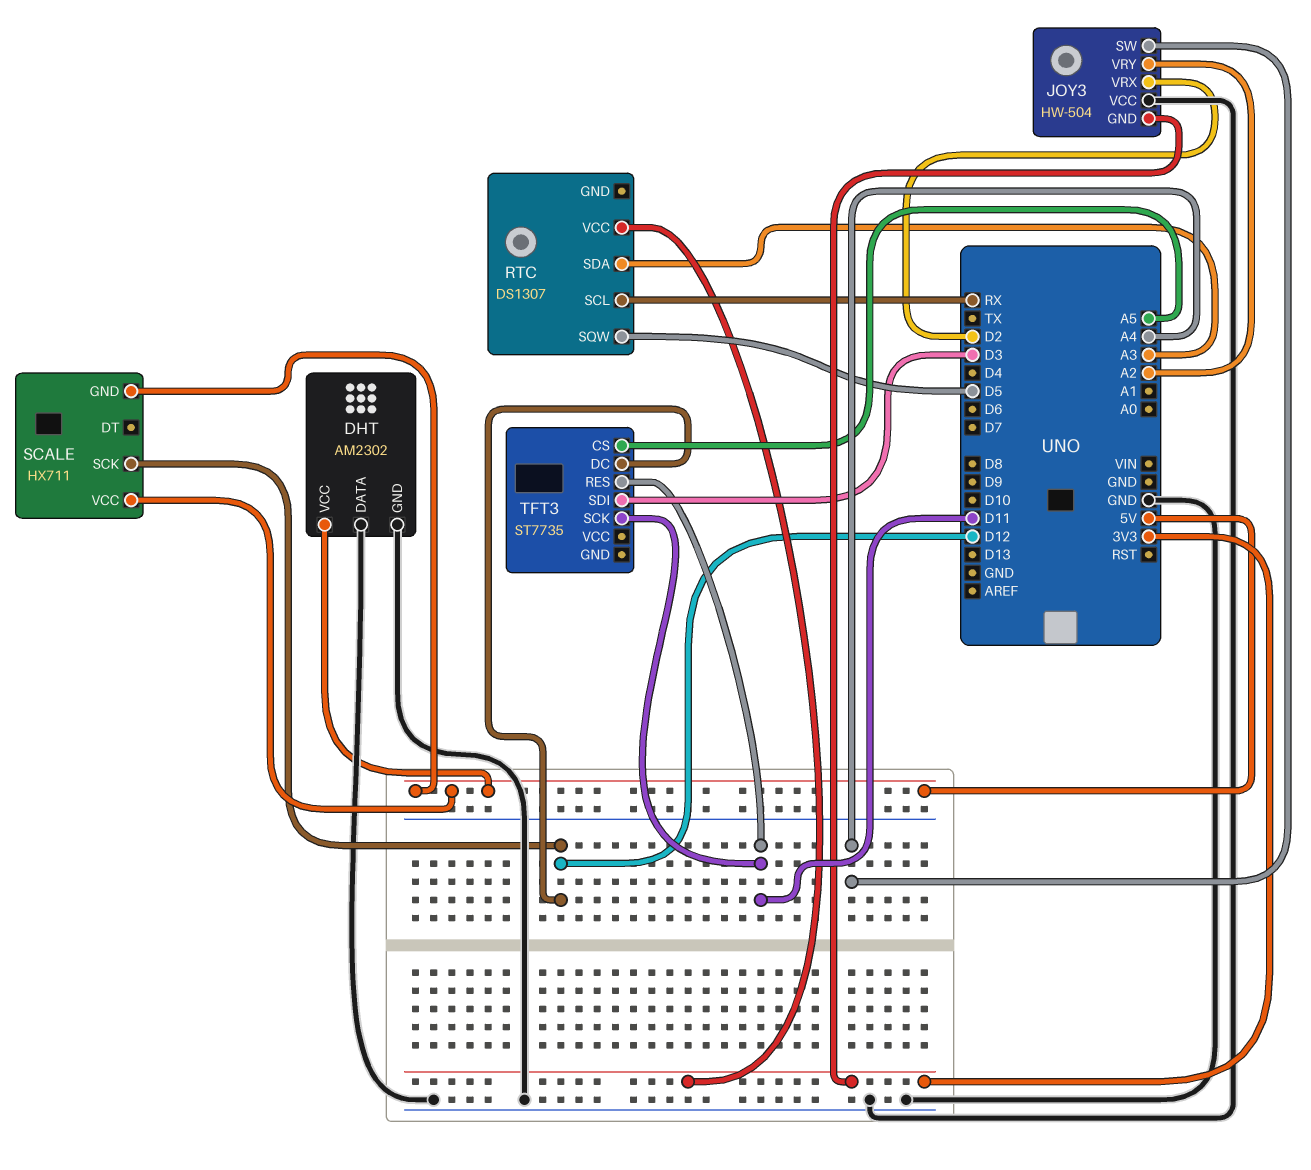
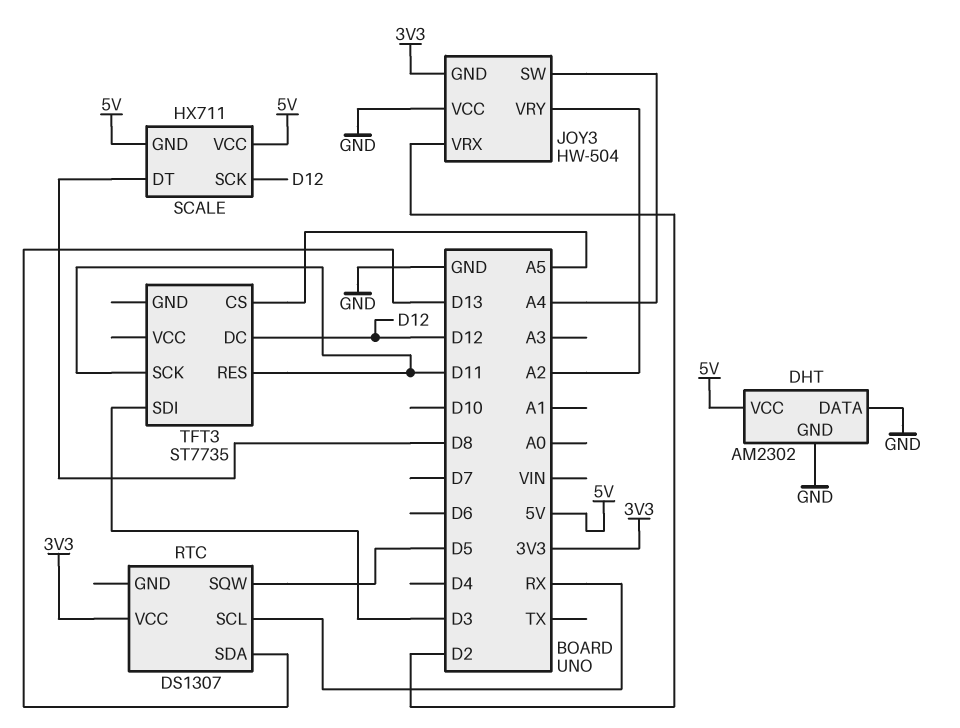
RTC pin SDA: A3 -> D13
SCALE pin DT: none -> D8

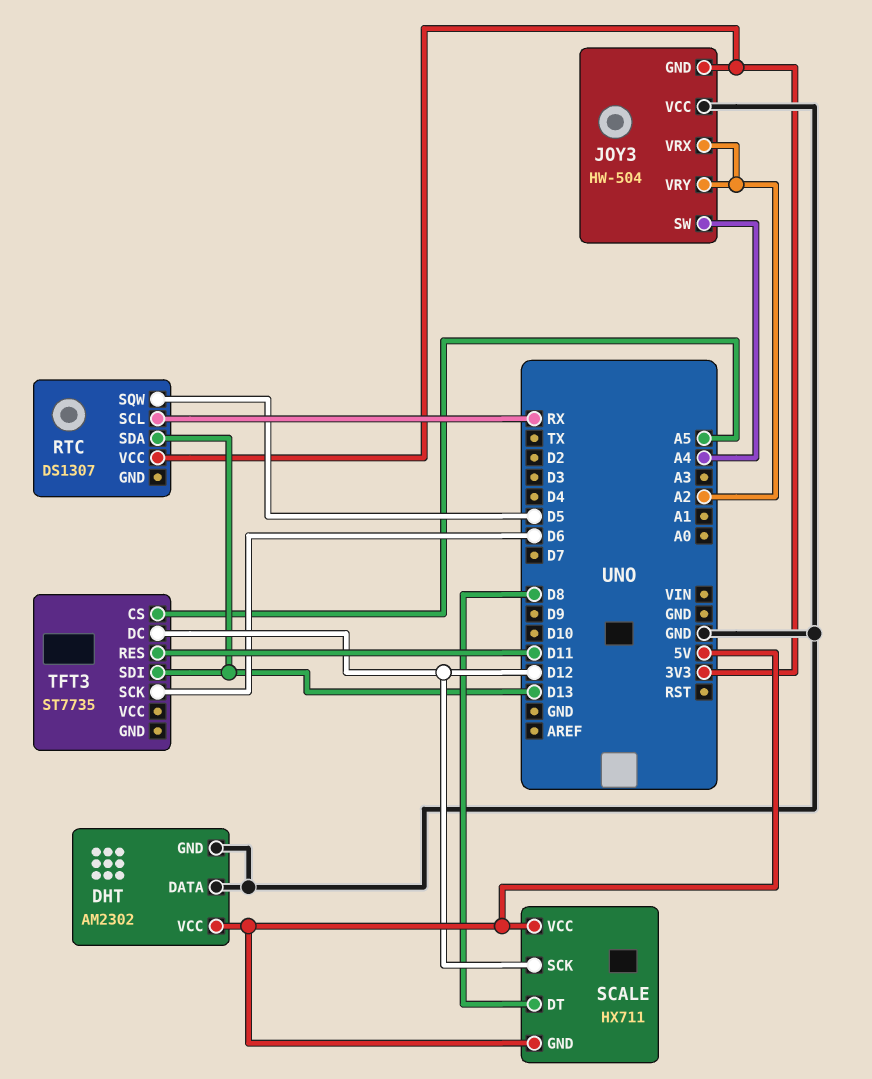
JOY3 pin VRX: D2 -> A2
TFT3 pin SCK: D11 -> D6
TFT3 pin SDI: D3 -> D13

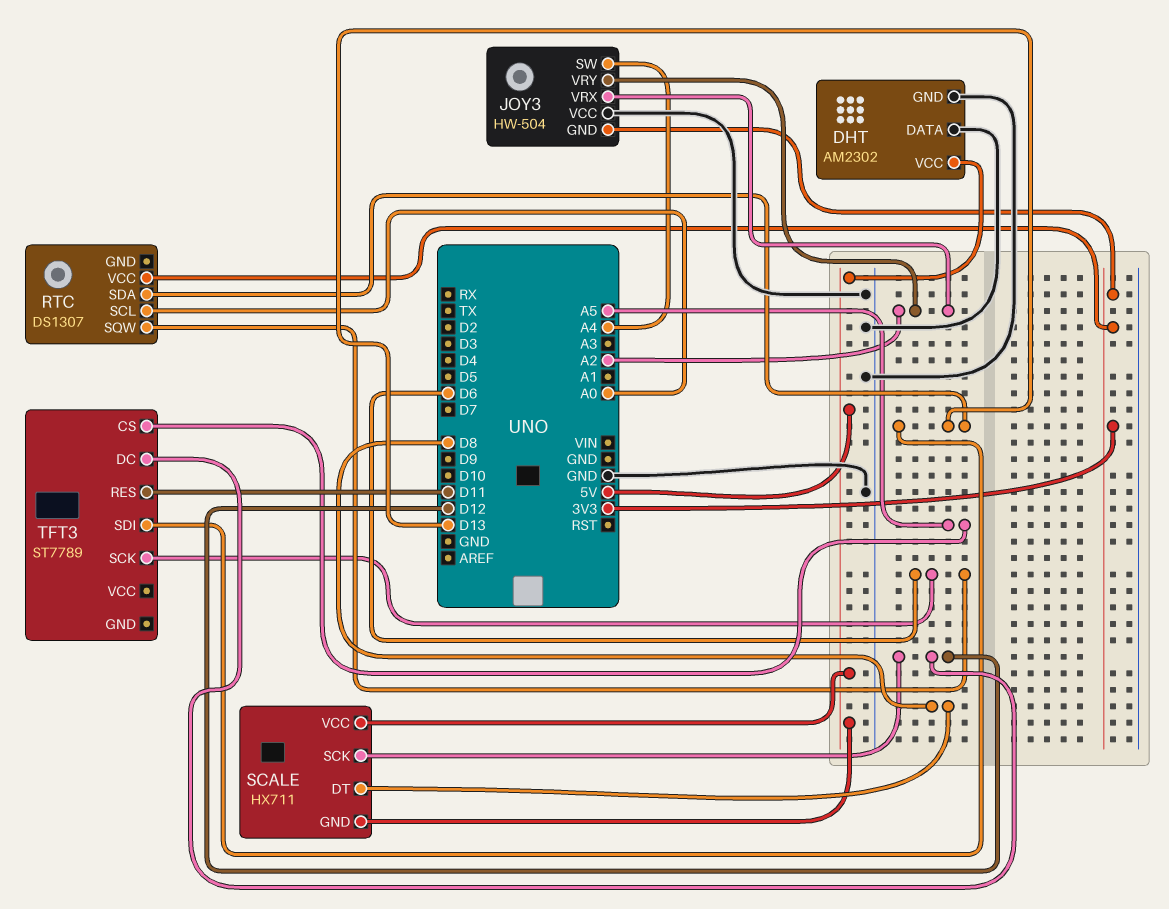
RTC pin SCL: RX -> A0
RTC pin SQW: D5 -> D6
TFT3: ST7735 -> ST7789

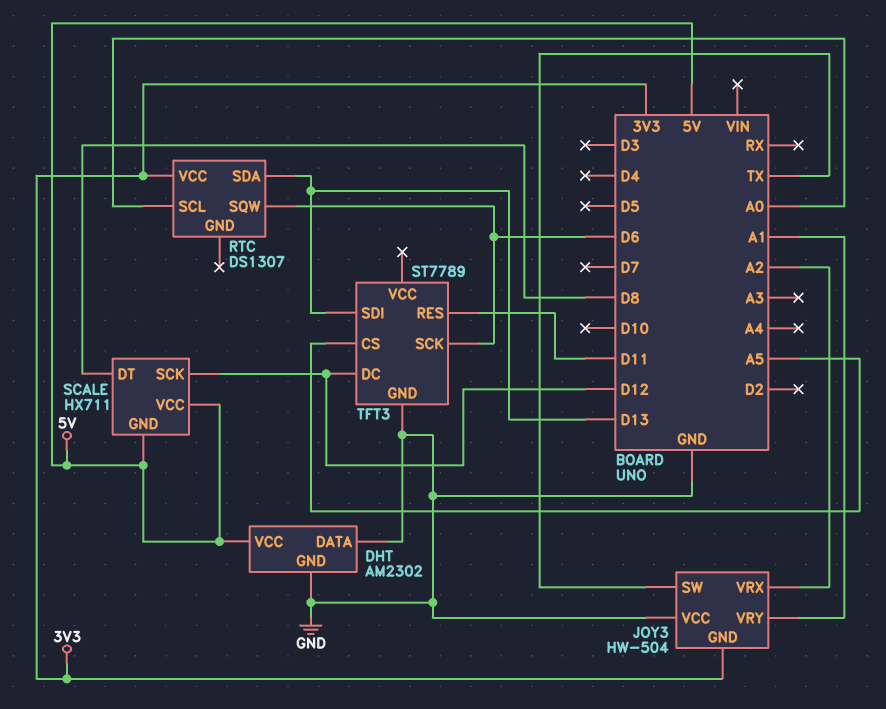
JOY3 pin SW: A4 -> TX
JOY3 pin VRY: A2 -> A1
TFT3 pin GND: none -> GND

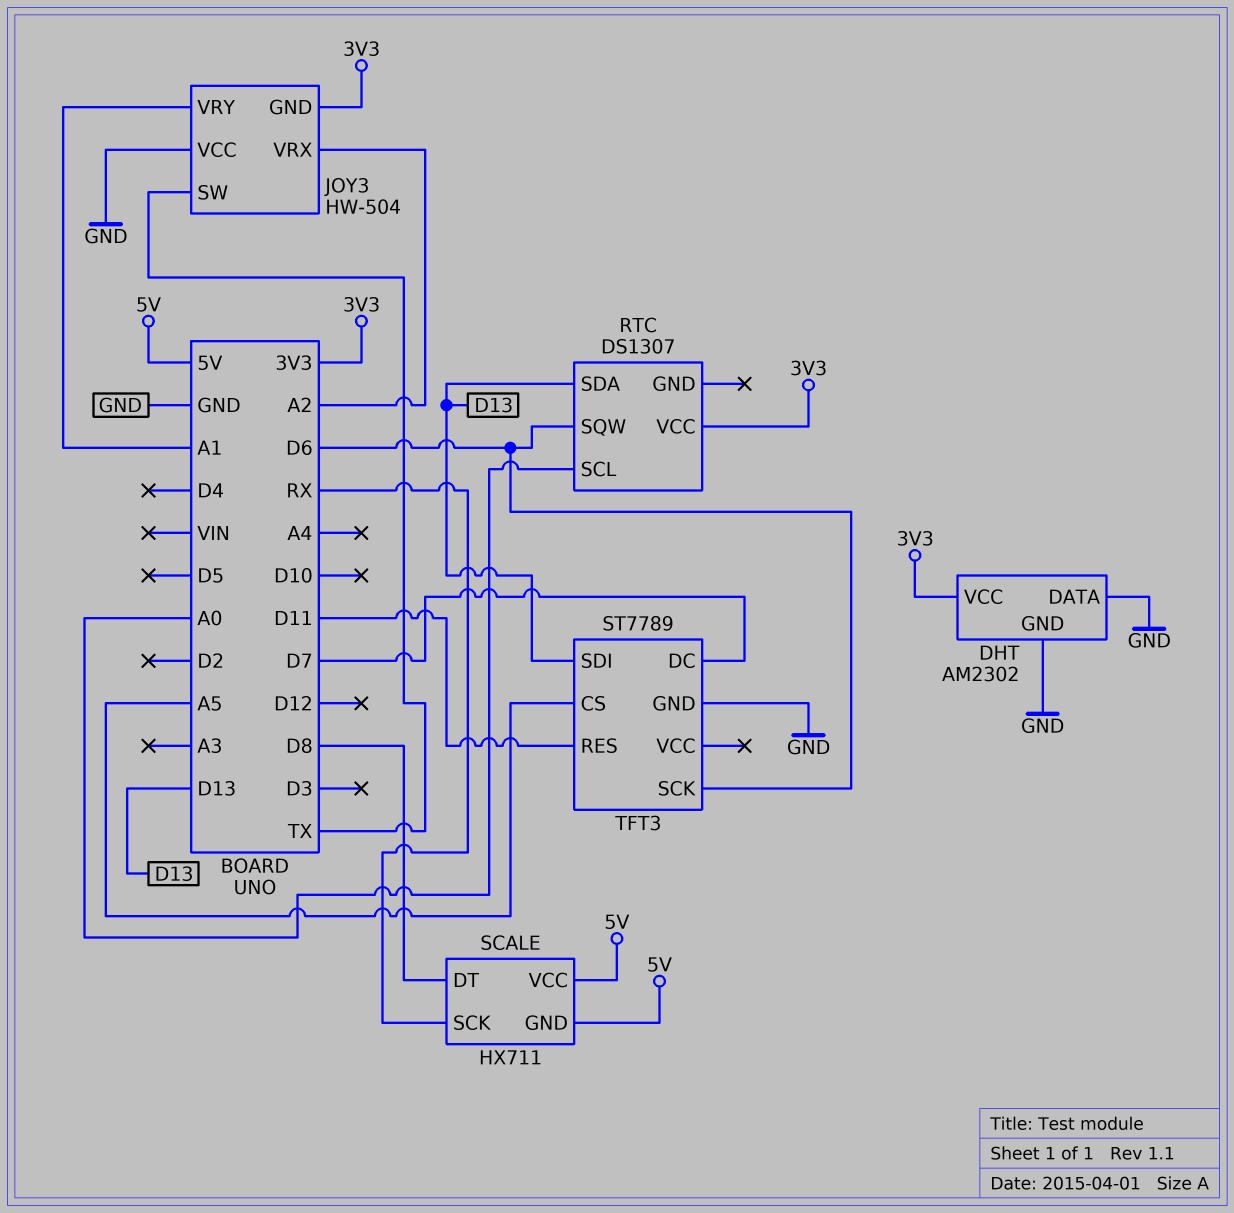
DHT pin VCC: 5V -> 3V3
SCALE pin SCK: D12 -> RX
TFT3 pin DC: D12 -> D7

